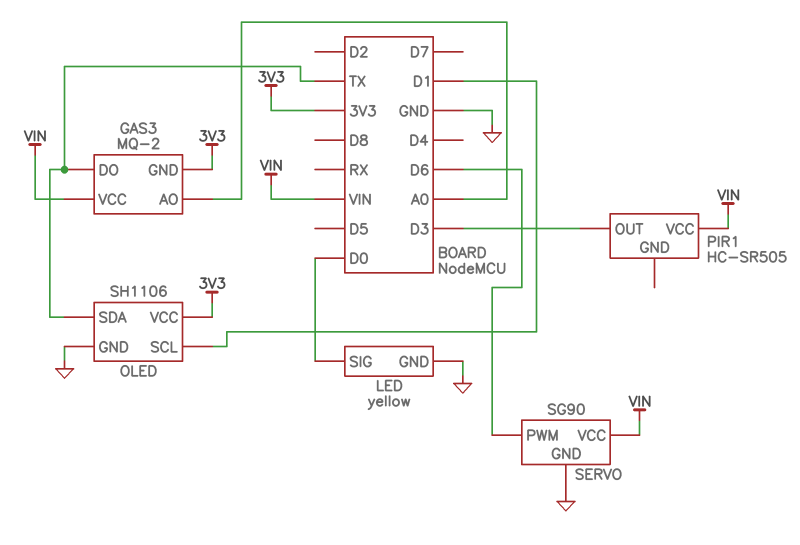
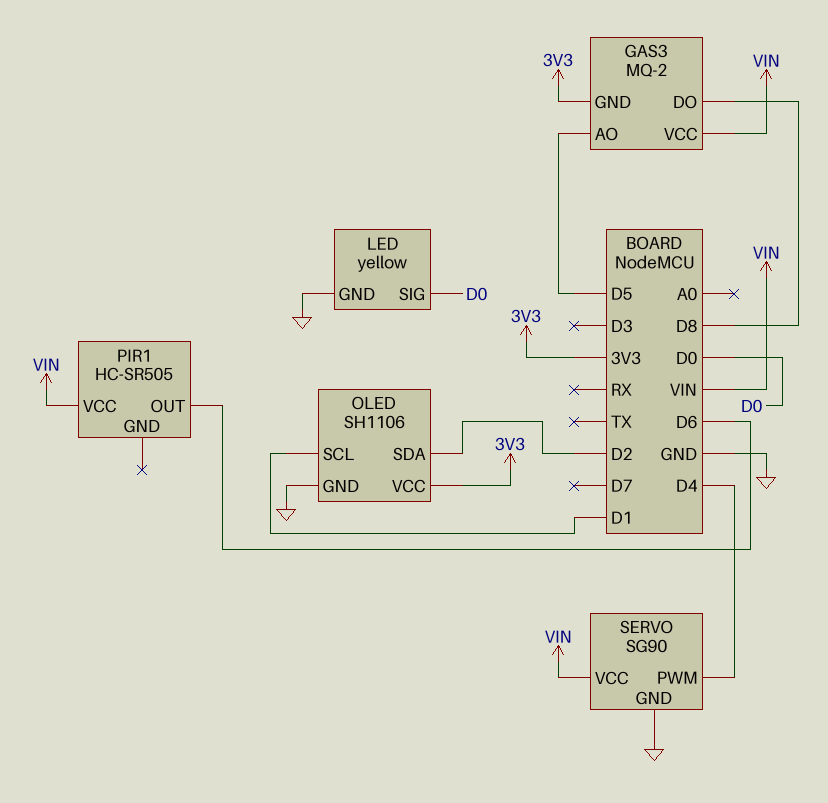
GAS3 pin AO: A0 -> D5
GAS3 pin DO: TX -> D8
OLED pin SDA: TX -> D2
PIR1 pin OUT: D3 -> D6
SERVO pin PWM: D6 -> D4

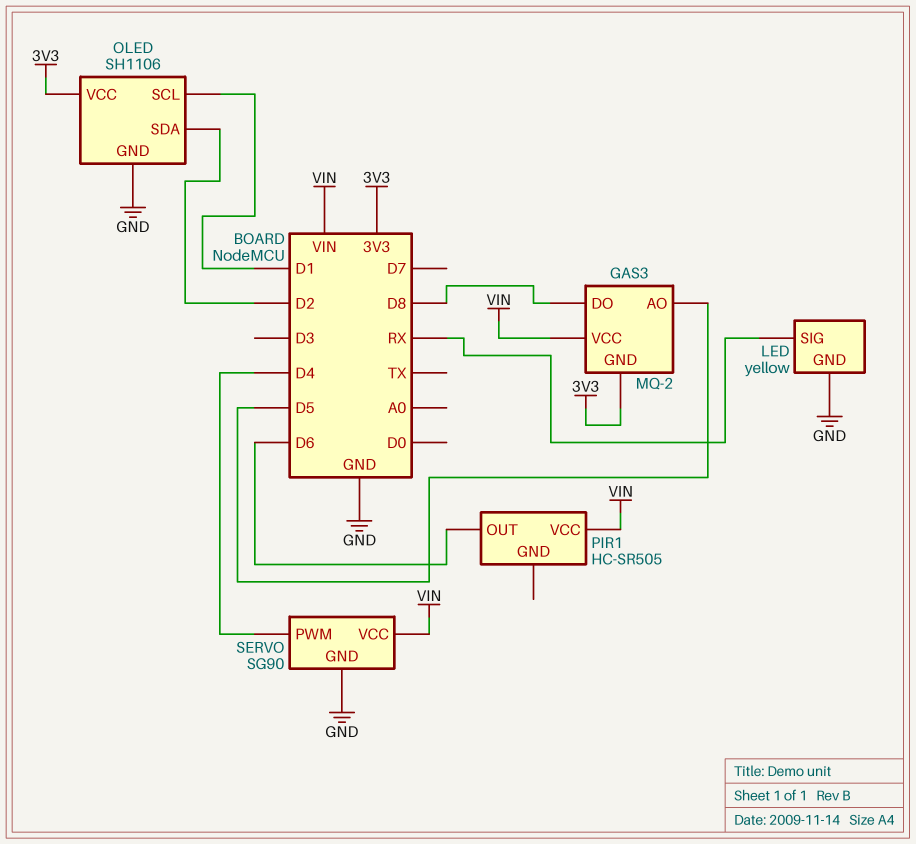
LED pin SIG: D0 -> RX

